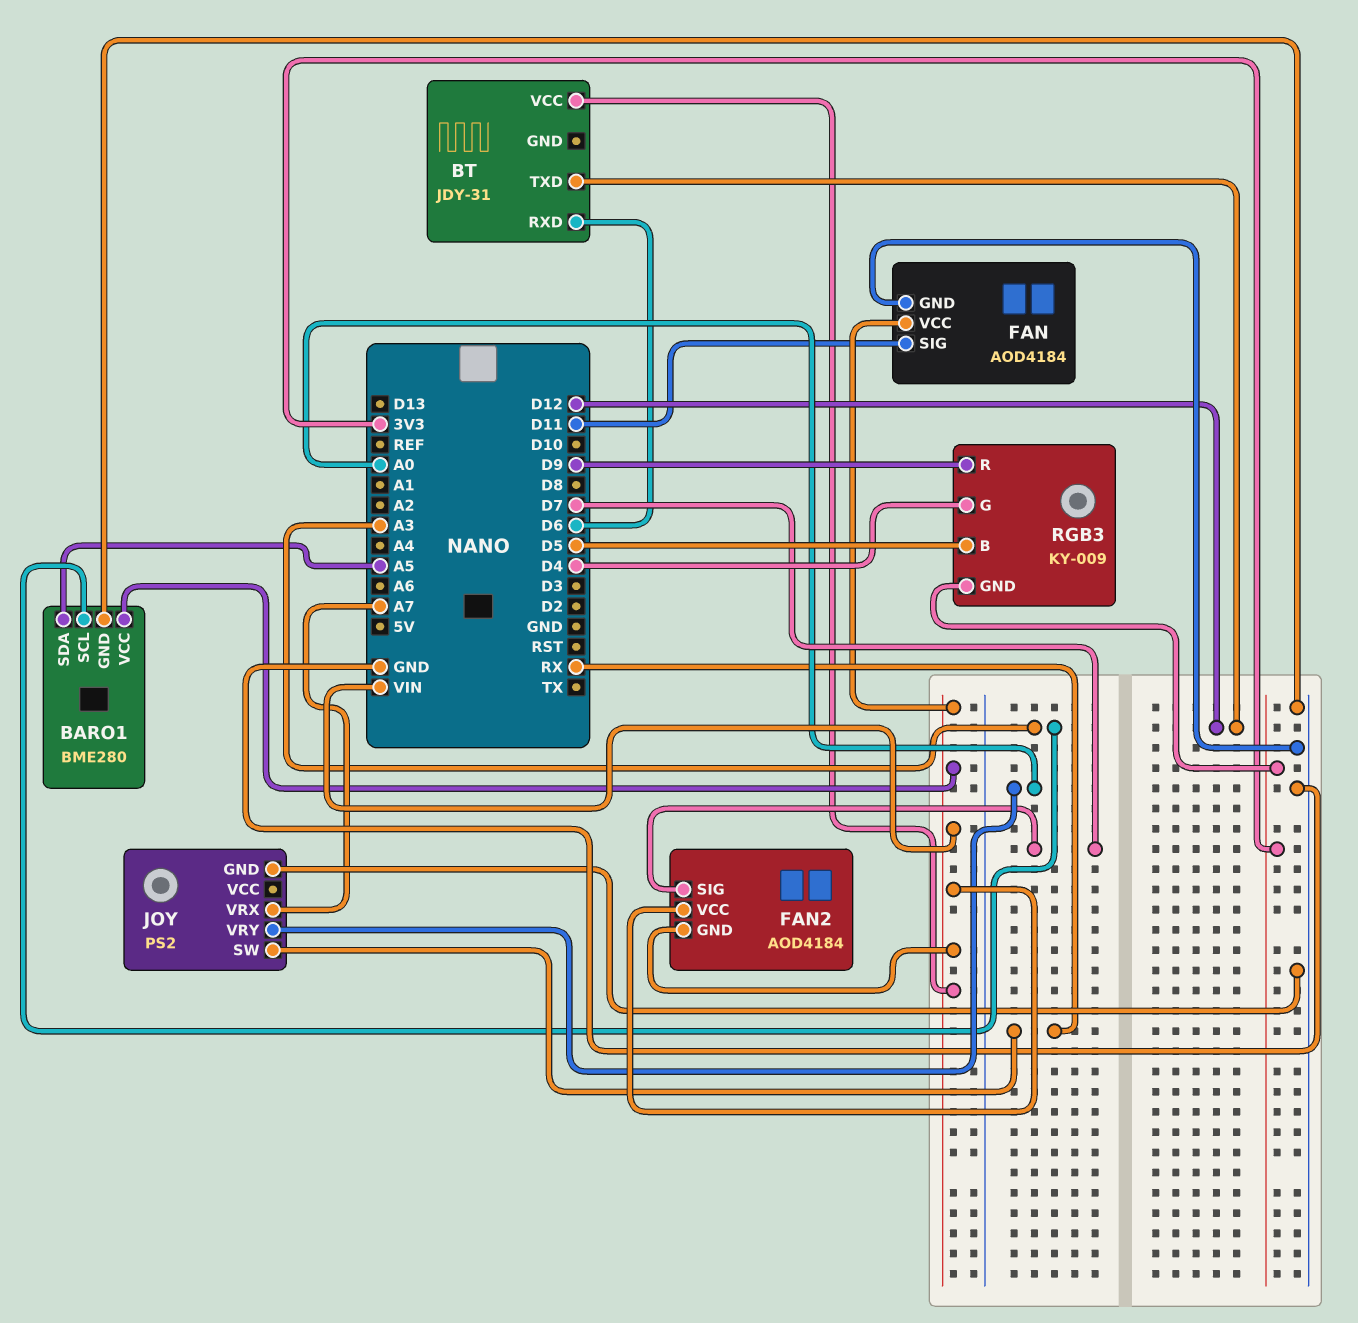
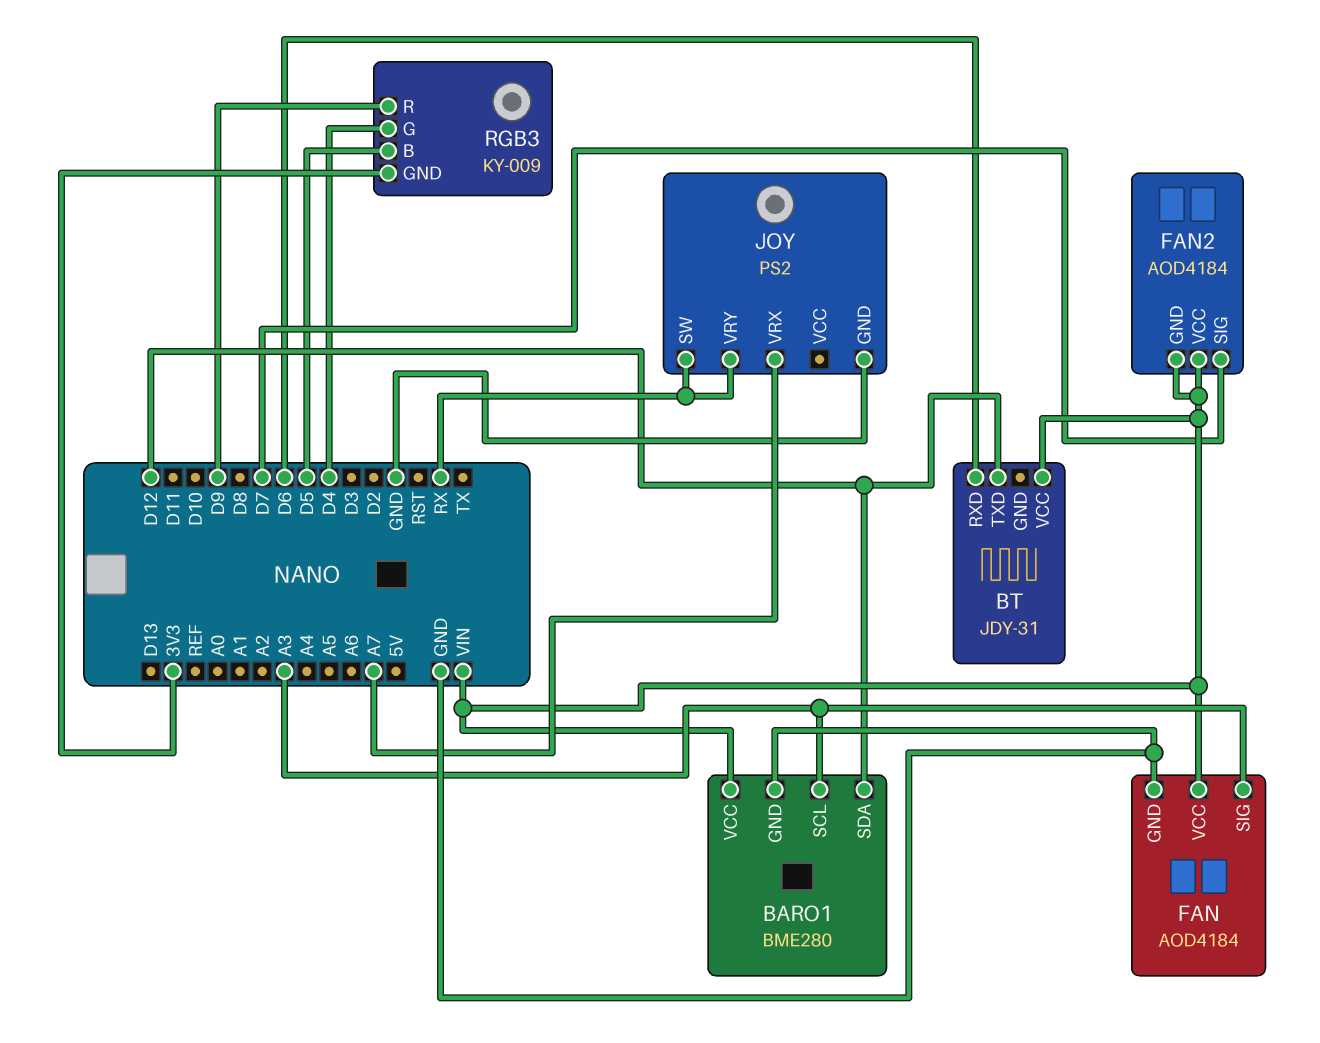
BARO1 pin SDA: A5 -> D12
FAN pin SIG: D11 -> A3
JOY pin VRY: A0 -> RX

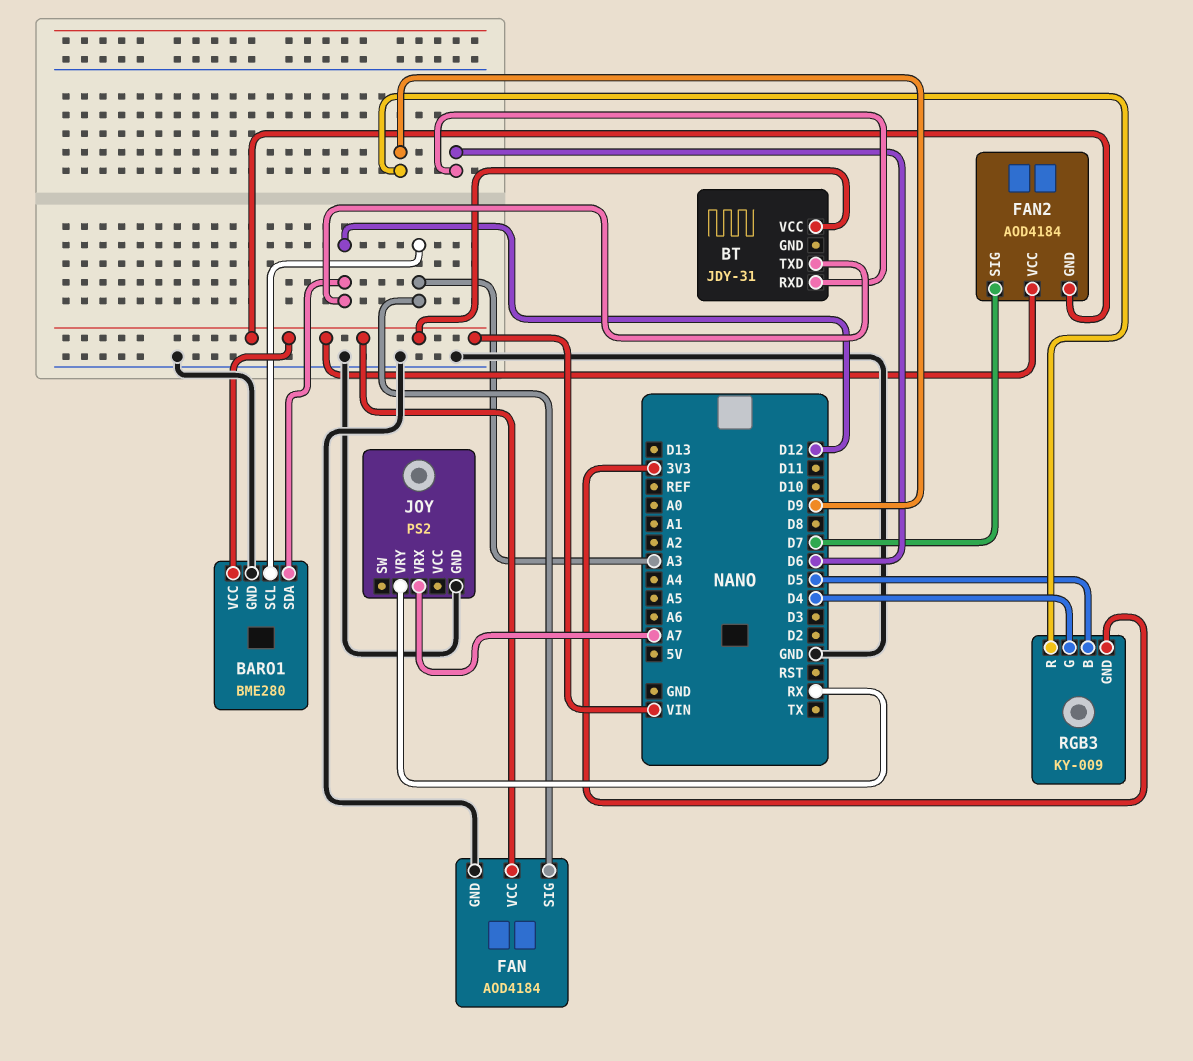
JOY pin SW: RX -> none

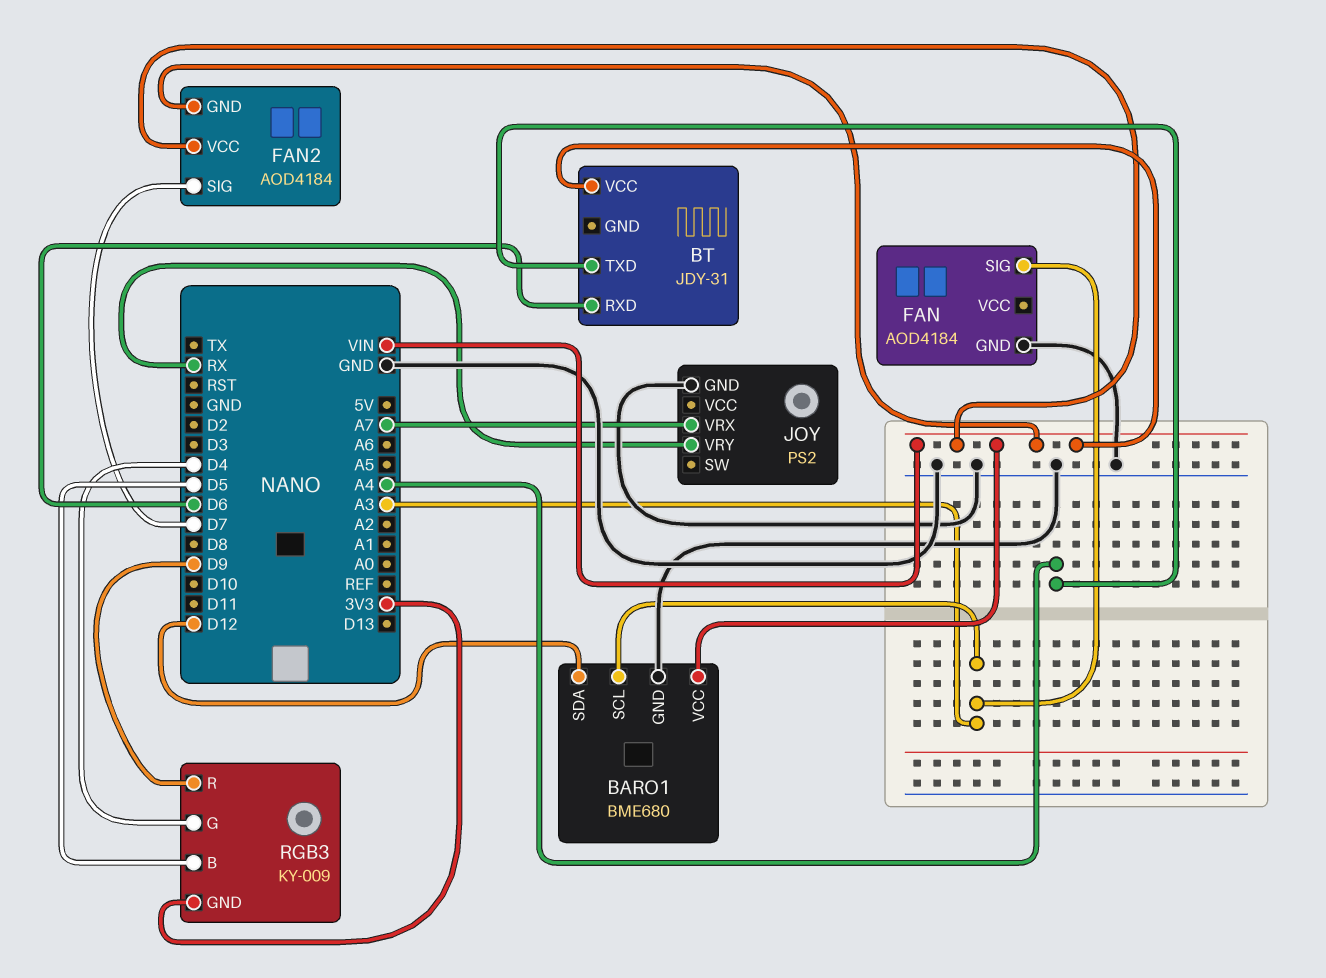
BARO1: BME280 -> BME680
BT pin TXD: D12 -> A4
FAN pin VCC: VIN -> none

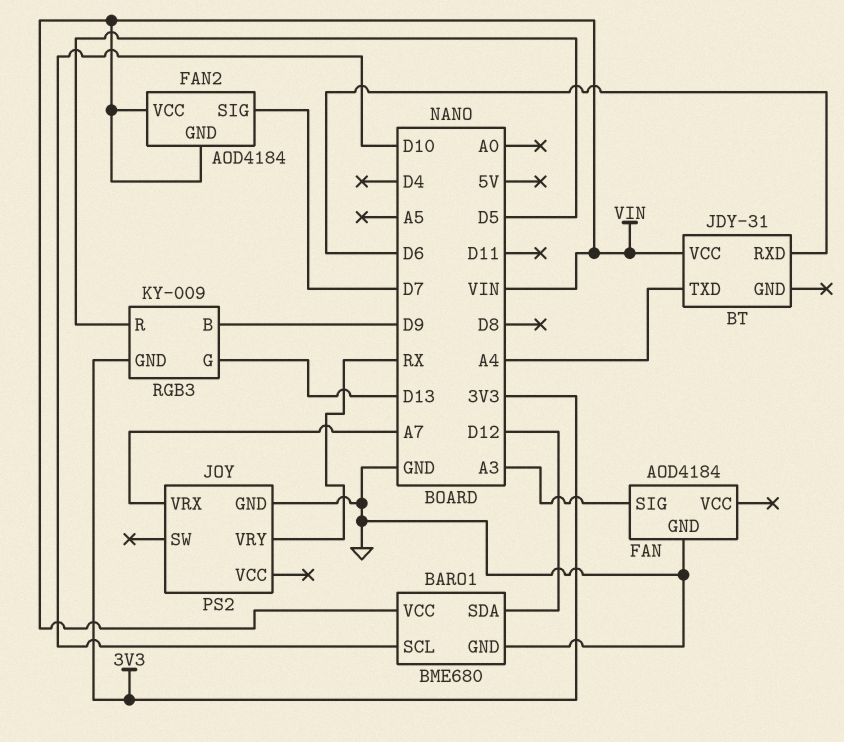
BARO1 pin SCL: A3 -> D10
RGB3 pin B: D5 -> D9
RGB3 pin G: D4 -> D13
RGB3 pin R: D9 -> D5

